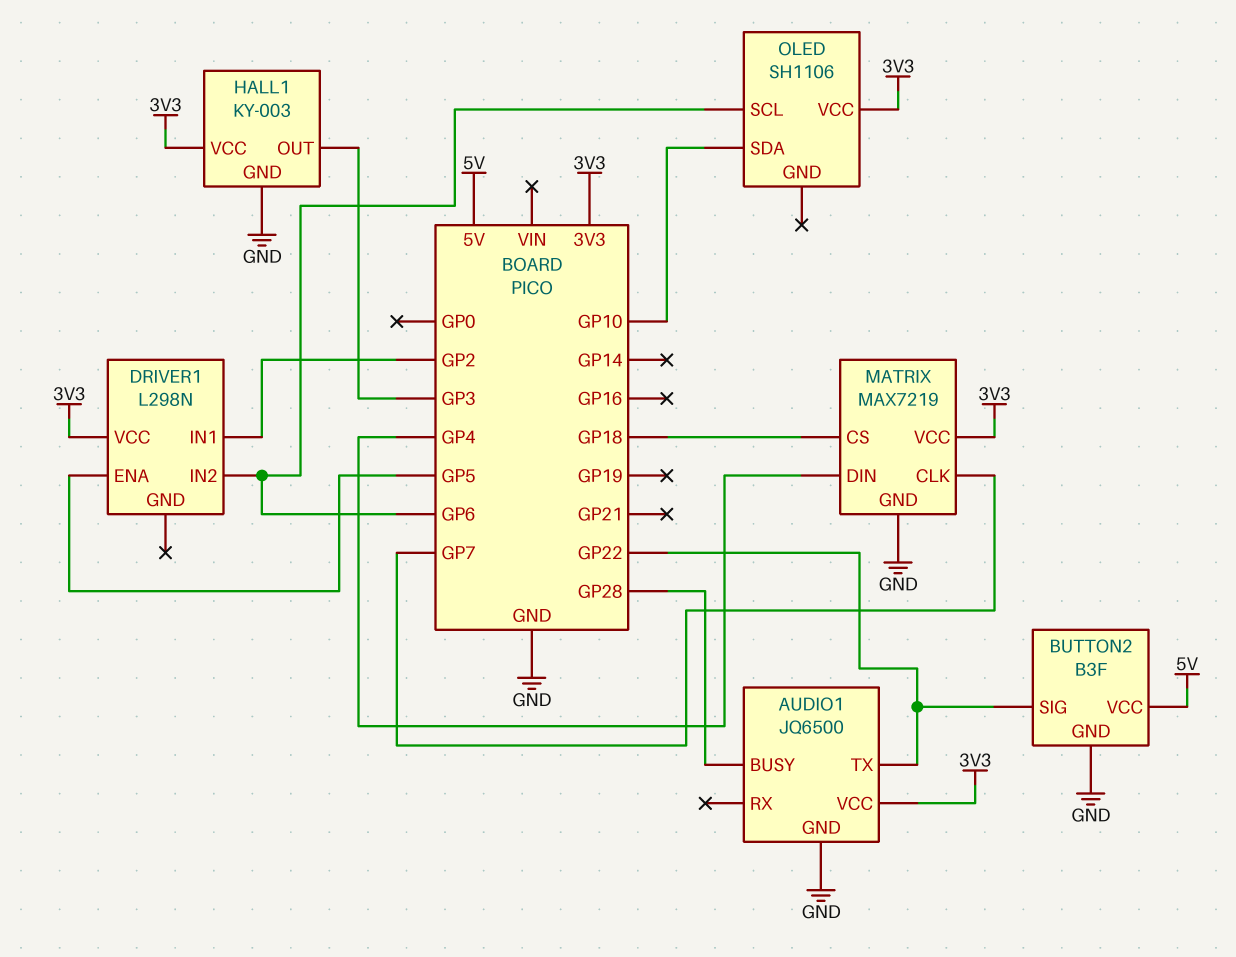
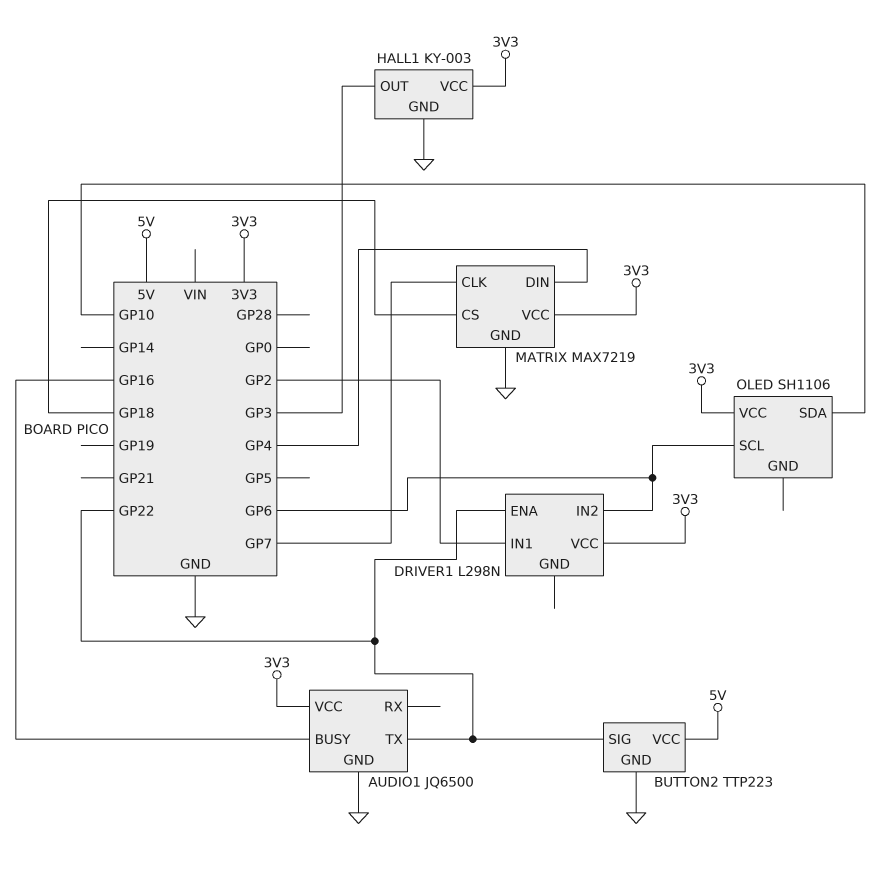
AUDIO1 pin BUSY: GP28 -> GP16
BUTTON2: B3F -> TTP223
DRIVER1 pin ENA: GP5 -> GP22

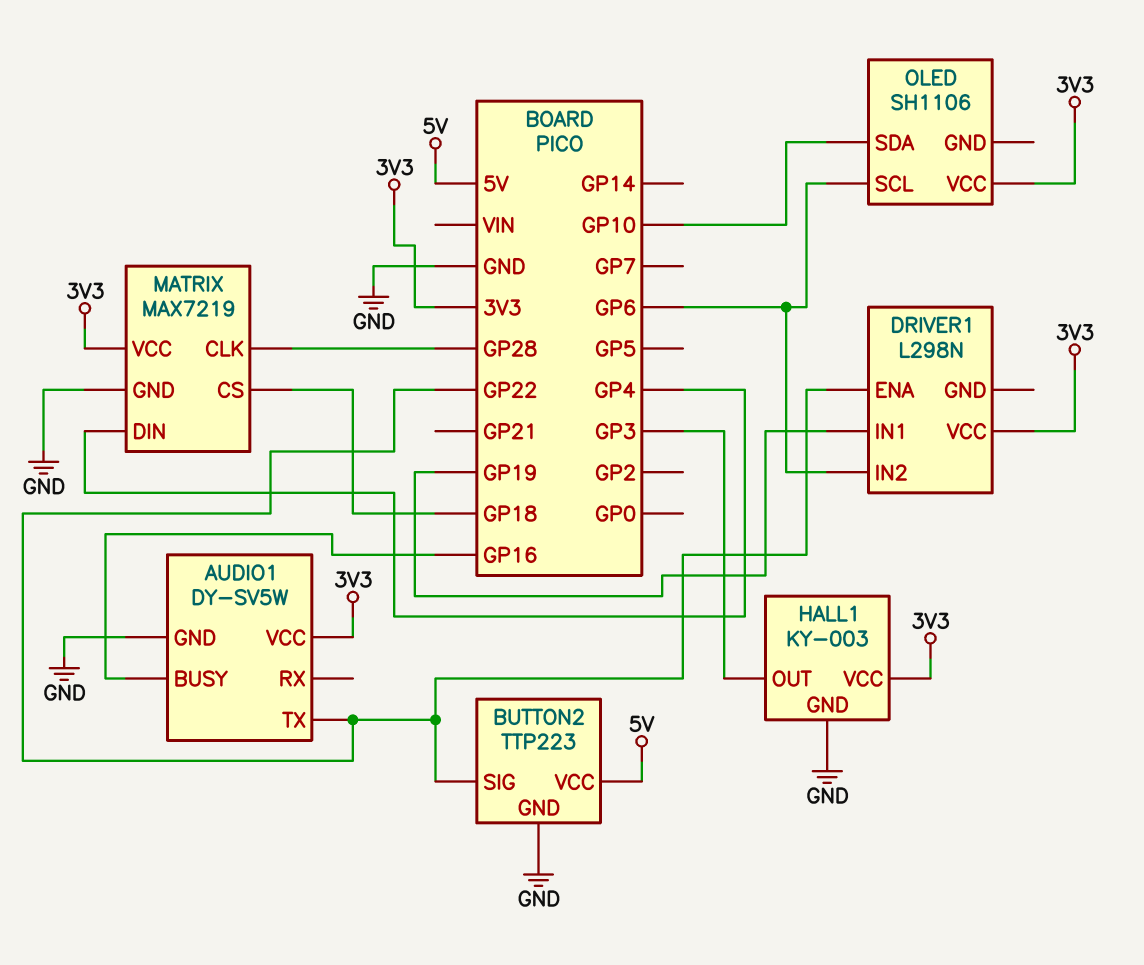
AUDIO1: JQ6500 -> DY-SV5W
DRIVER1 pin IN1: GP2 -> GP19
MATRIX pin CLK: GP7 -> GP28

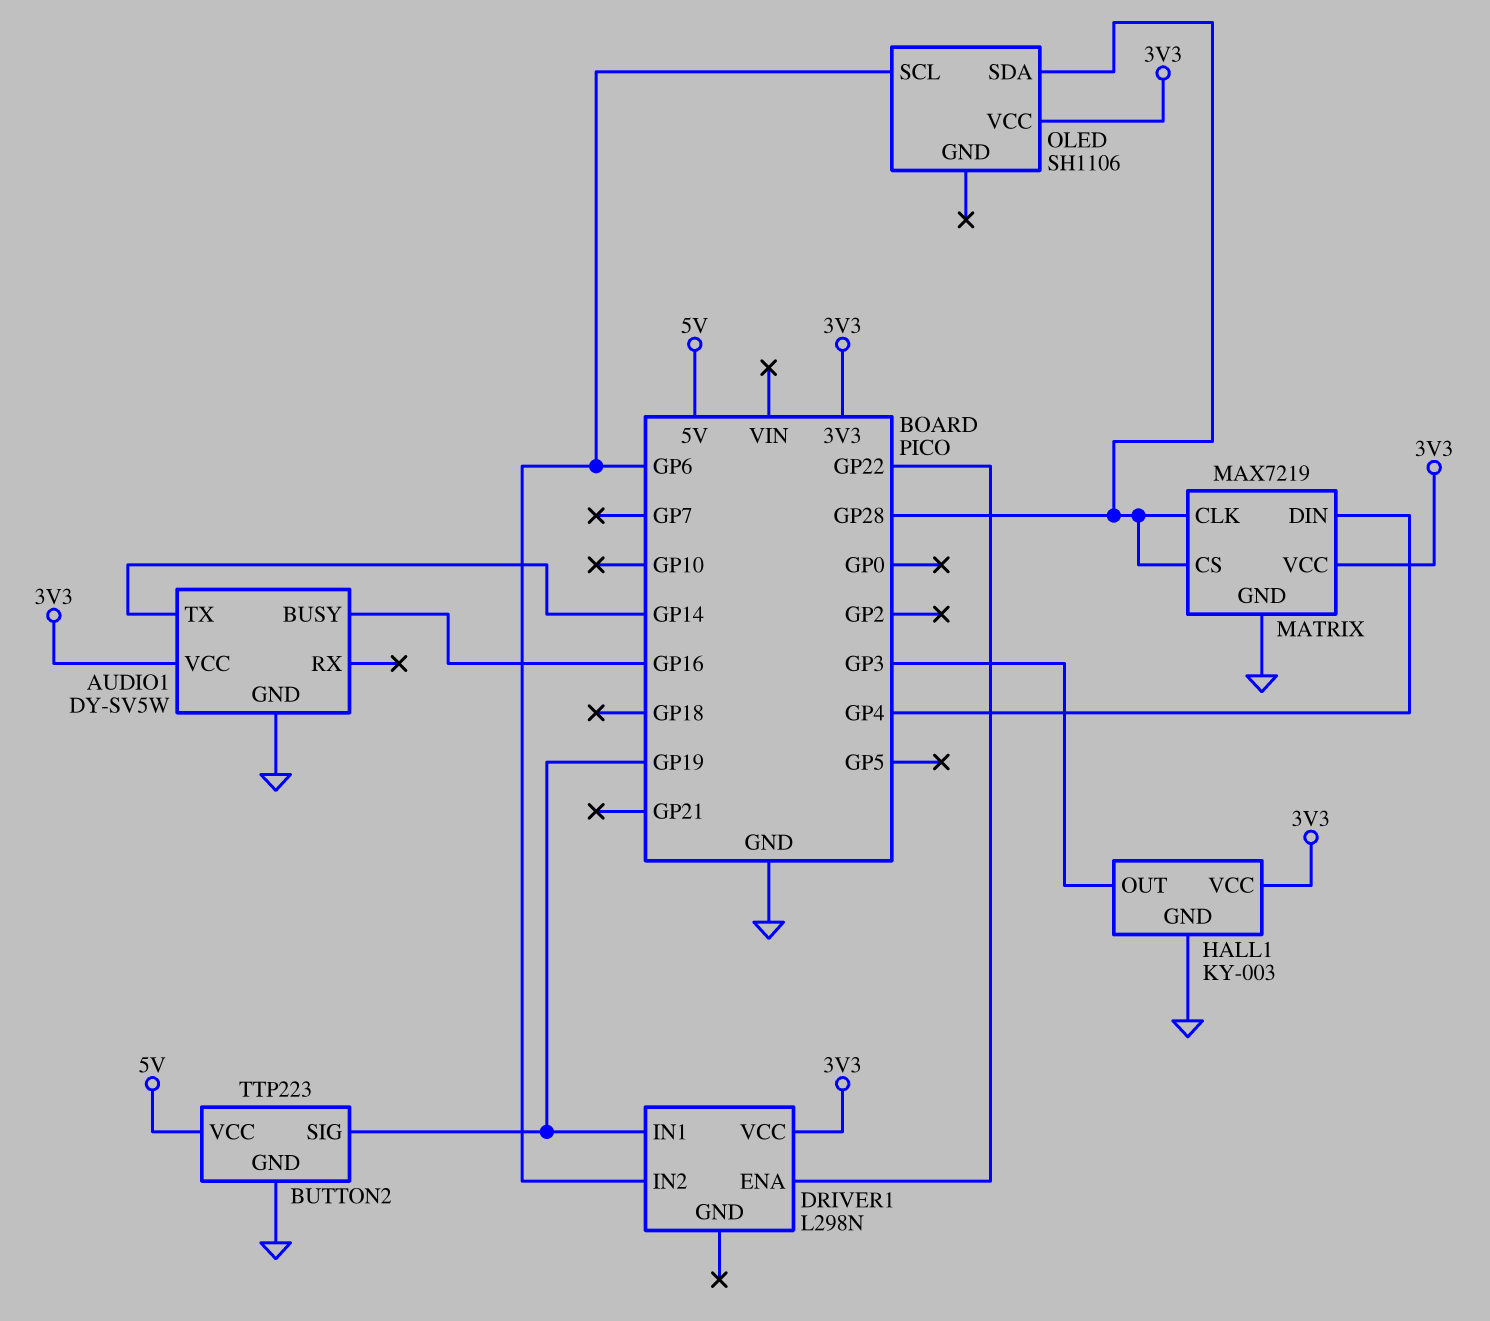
AUDIO1 pin TX: GP22 -> GP14
BUTTON2 pin SIG: GP22 -> GP19
MATRIX pin CS: GP18 -> GP28
OLED pin SDA: GP10 -> GP28

